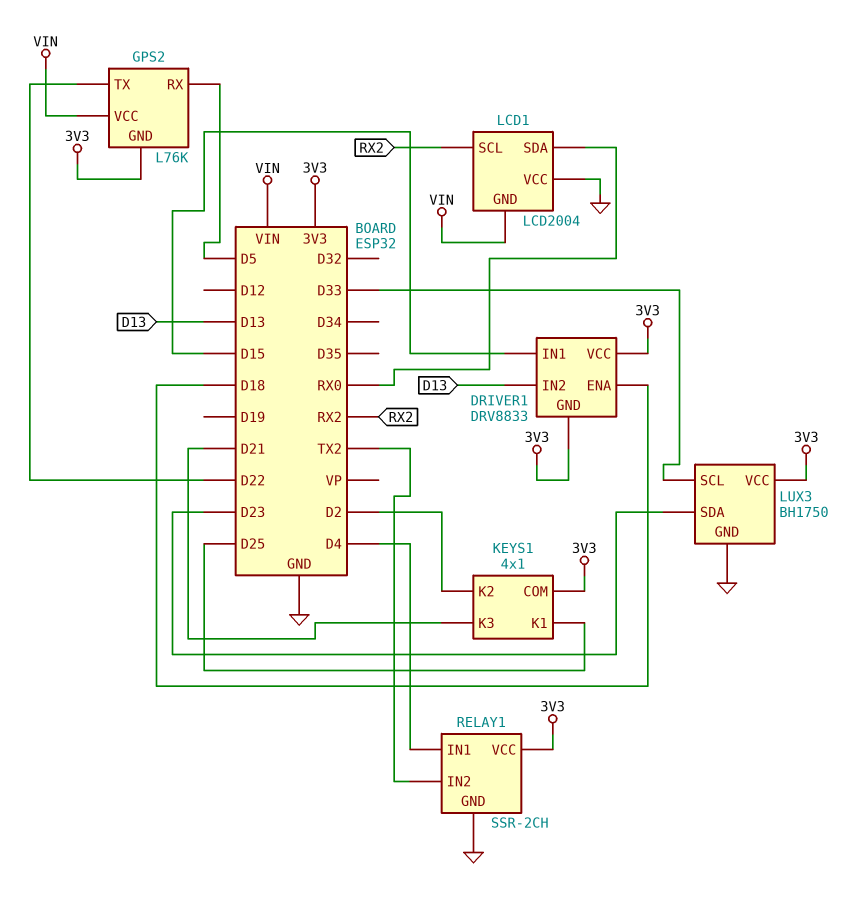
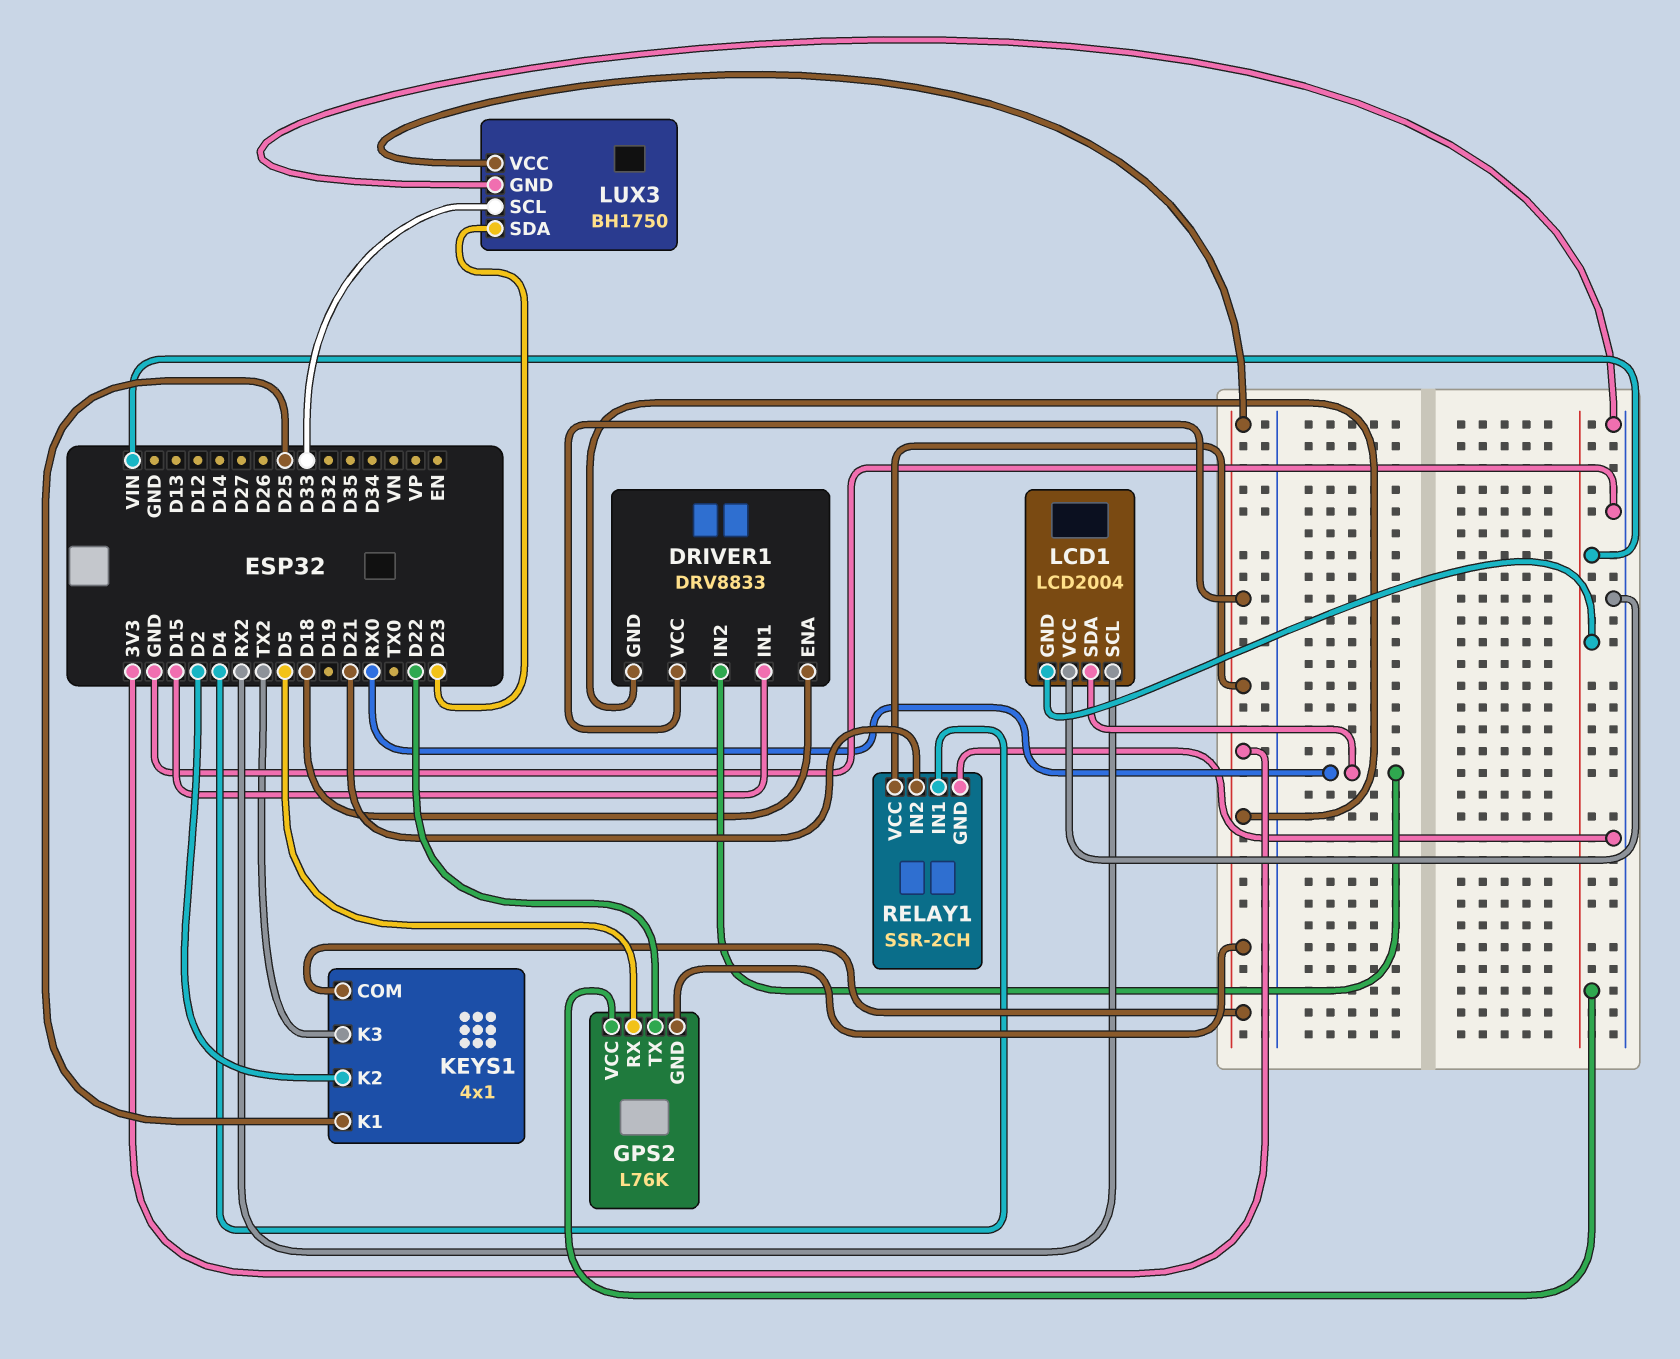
DRIVER1 pin IN2: D13 -> RX0
KEYS1 pin K3: D21 -> TX2
RELAY1 pin IN2: TX2 -> D21

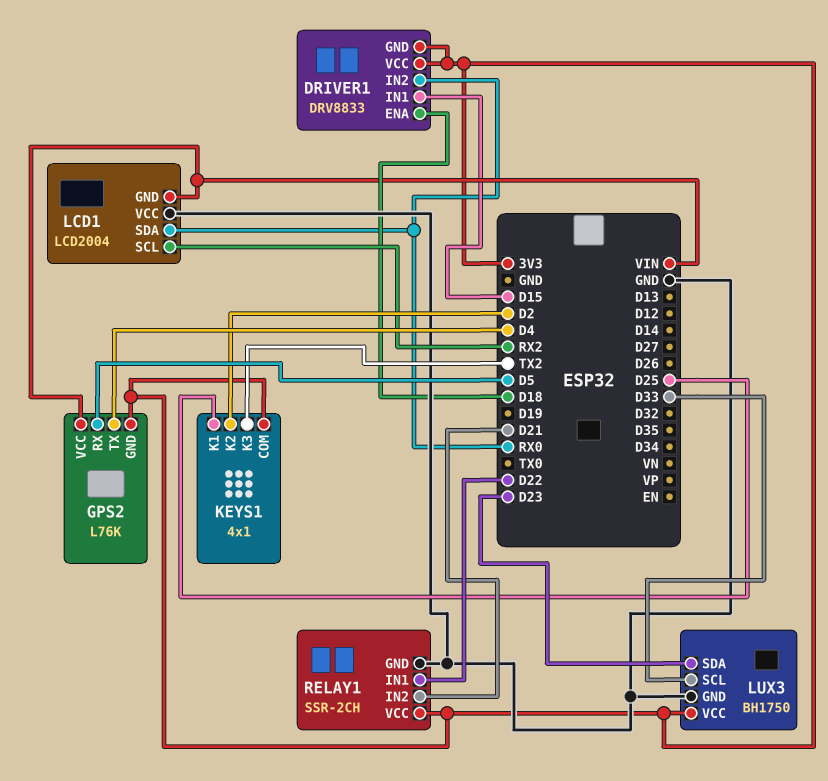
GPS2 pin TX: D22 -> D4
RELAY1 pin IN1: D4 -> D22

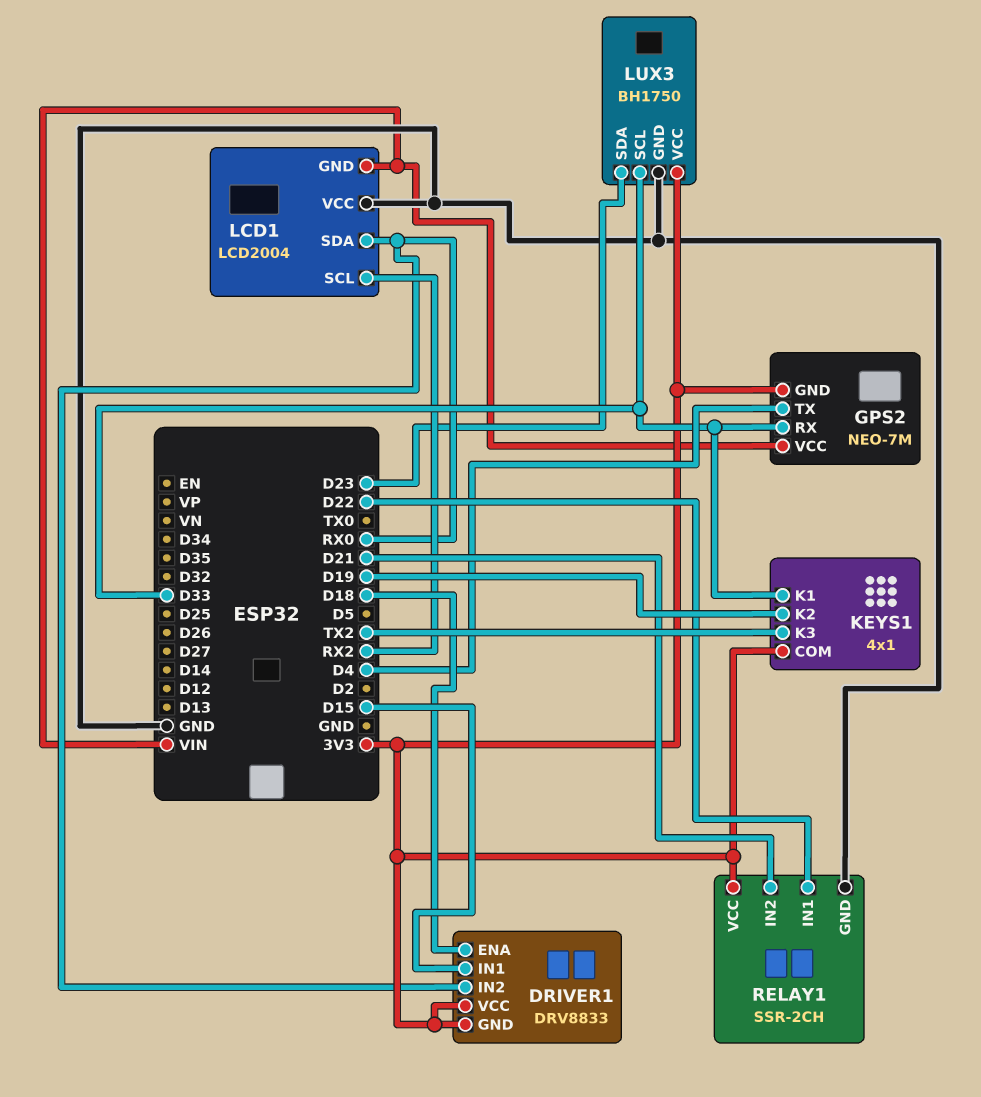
GPS2: L76K -> NEO-7M
GPS2 pin RX: D5 -> D33
KEYS1 pin K1: D25 -> D33
KEYS1 pin K2: D2 -> D19

